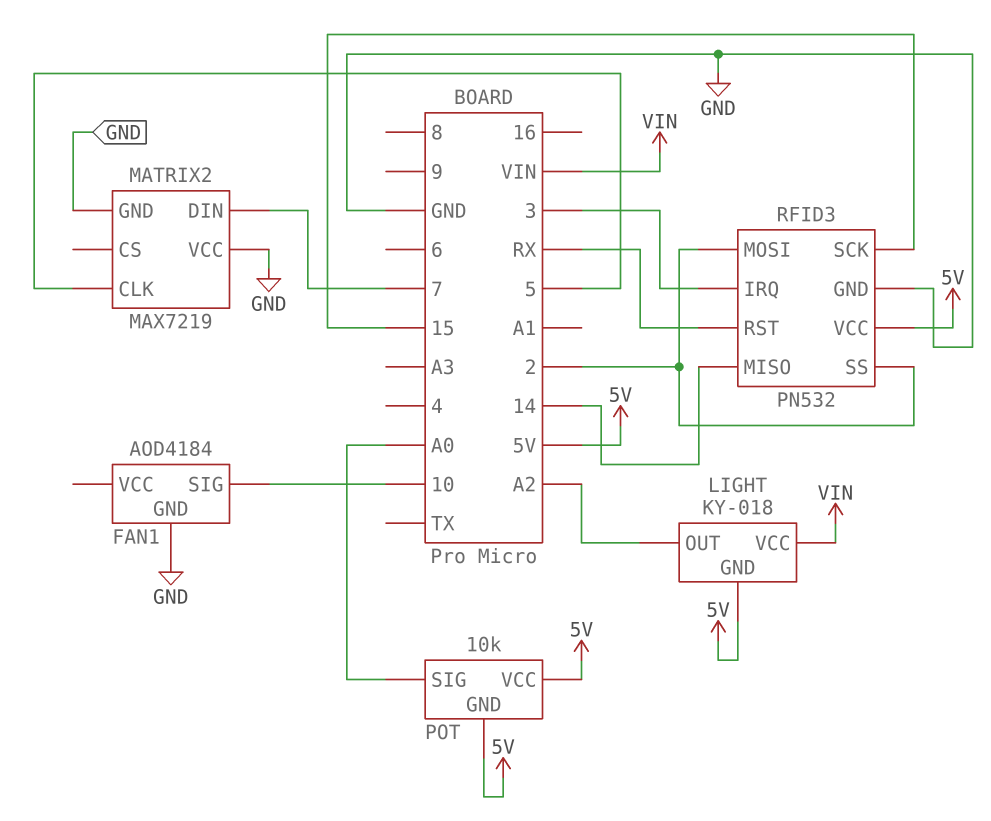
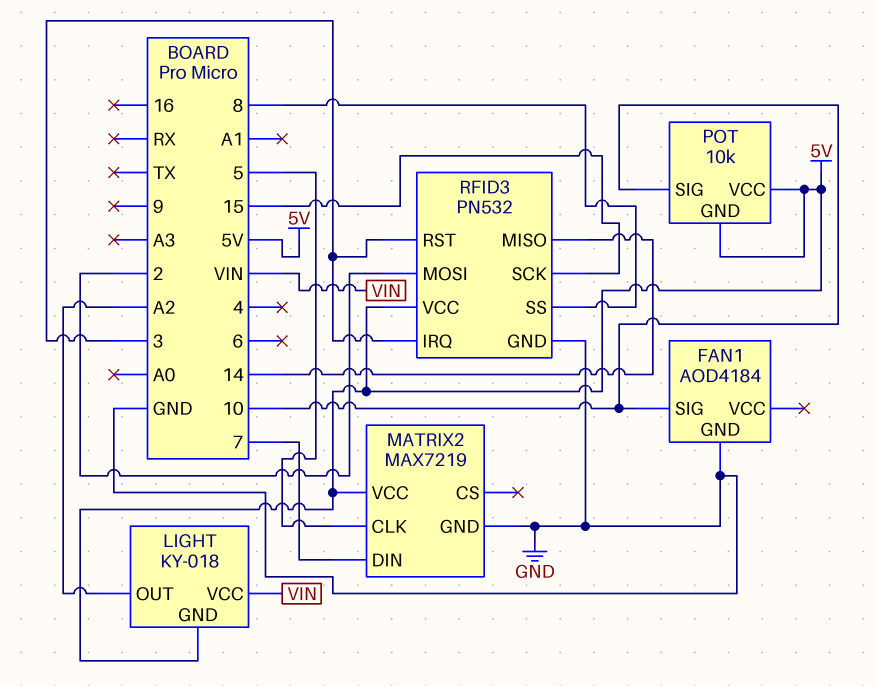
MATRIX2 pin VCC: GND -> 5V
POT pin SIG: A0 -> 10
RFID3 pin RST: RX -> 3
RFID3 pin SS: 2 -> 8

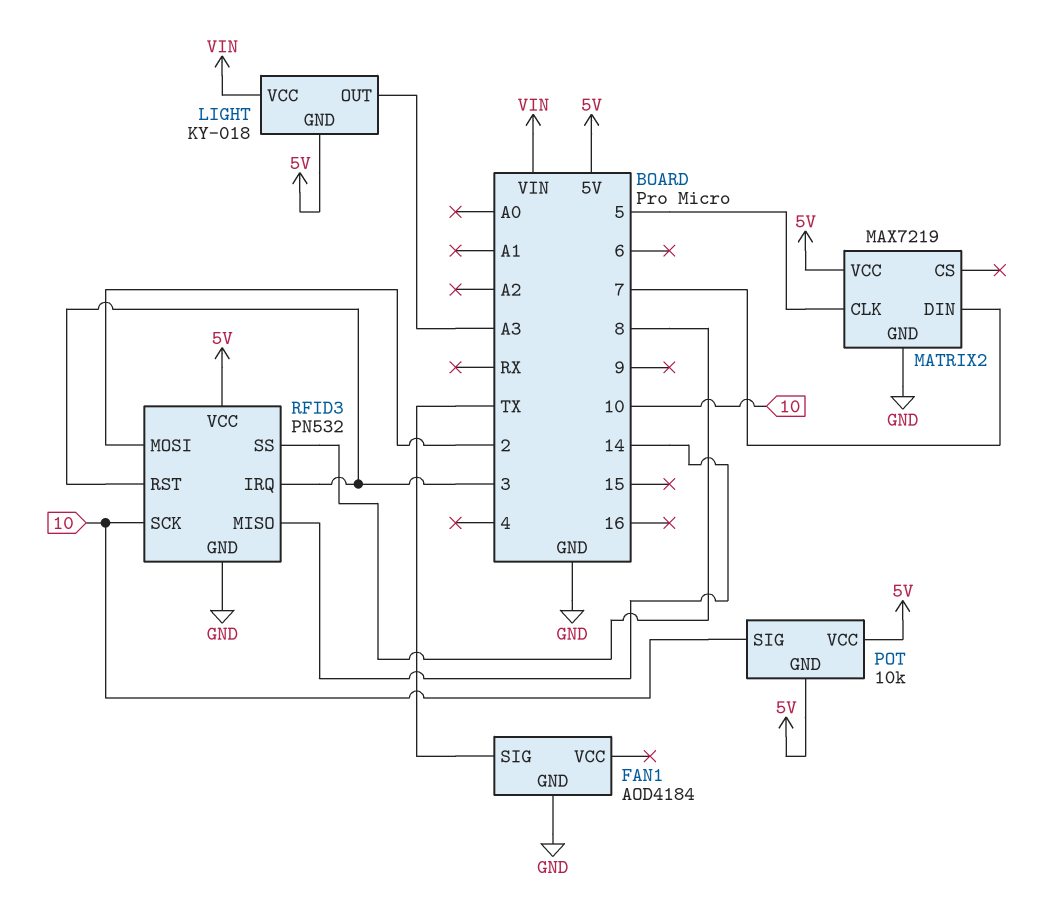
FAN1 pin SIG: 10 -> TX
LIGHT pin OUT: A2 -> A3
RFID3 pin SCK: 15 -> 10

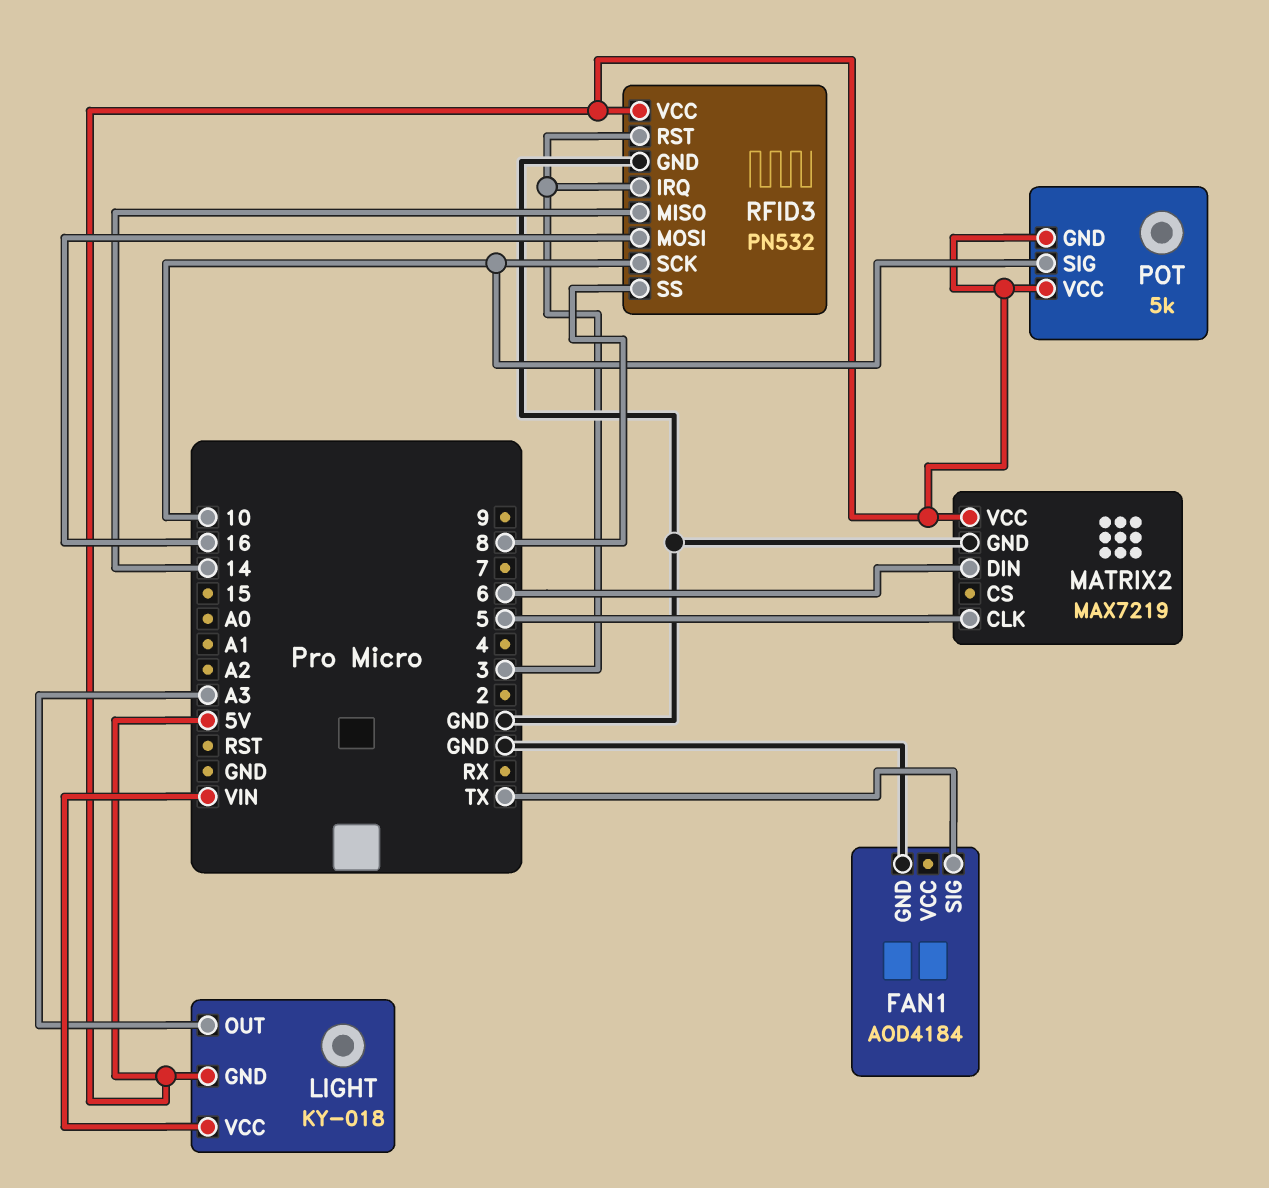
MATRIX2 pin DIN: 7 -> 6
POT: 10k -> 5k
RFID3 pin MOSI: 2 -> 16

